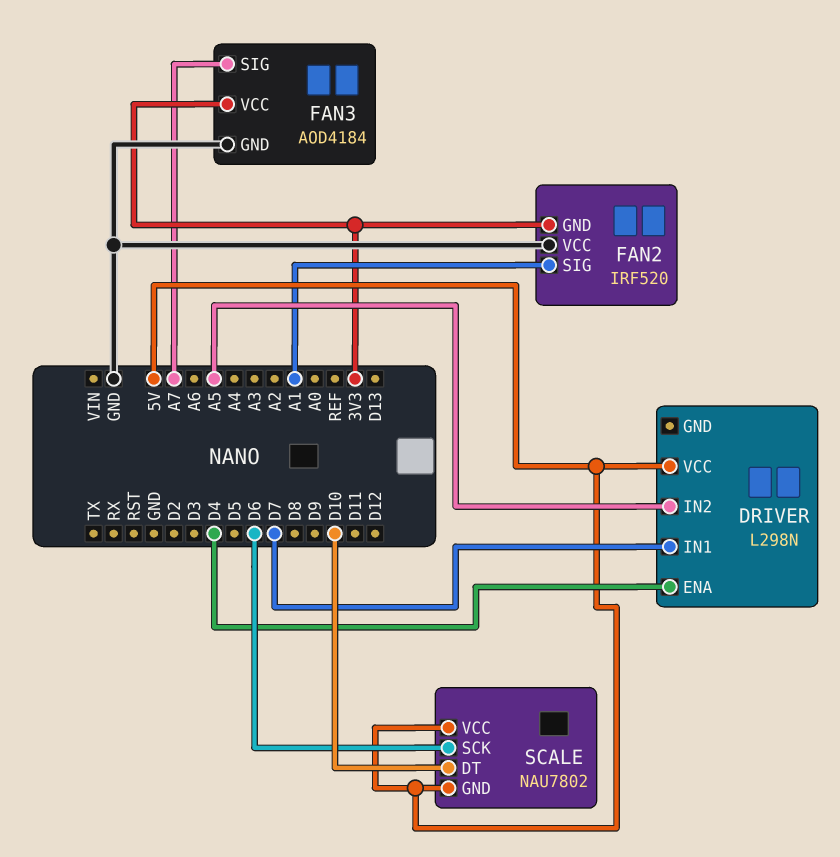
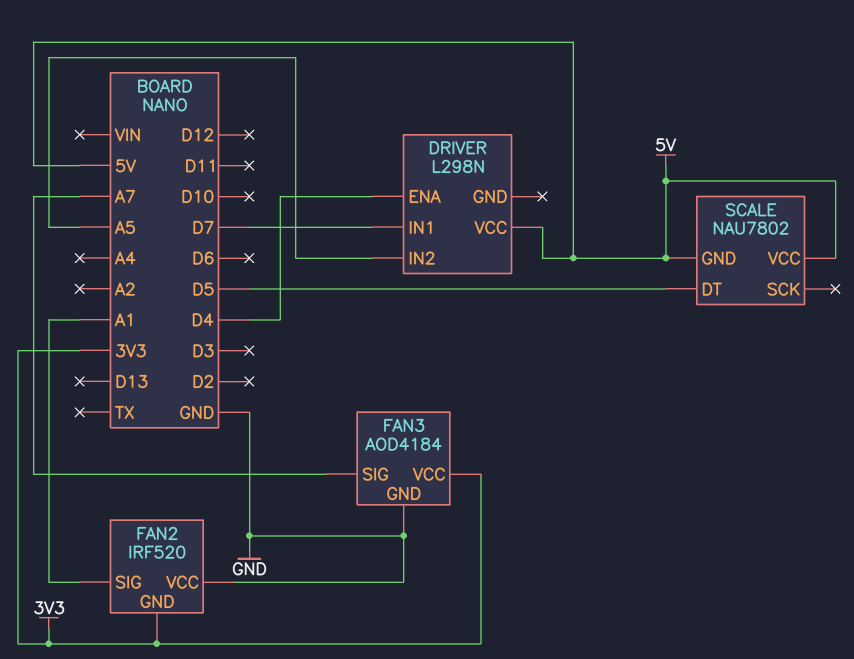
SCALE pin DT: D10 -> D5
SCALE pin SCK: D6 -> none

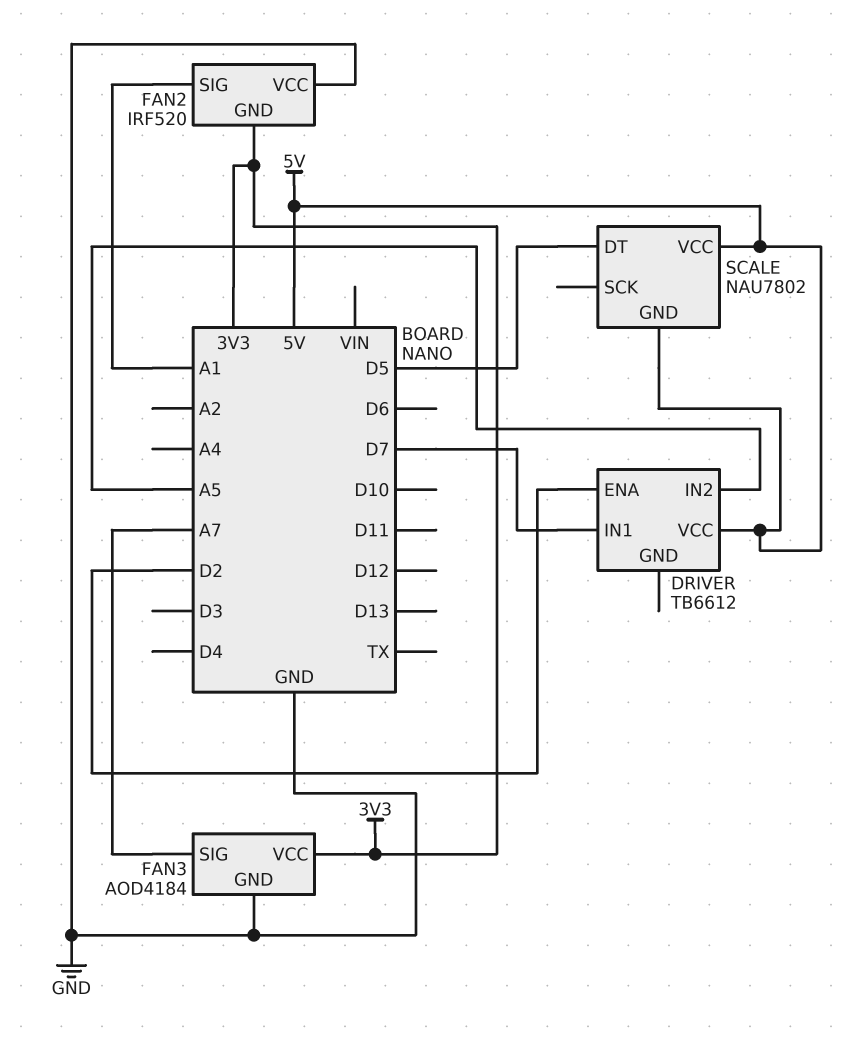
DRIVER: L298N -> TB6612
DRIVER pin ENA: D4 -> D2

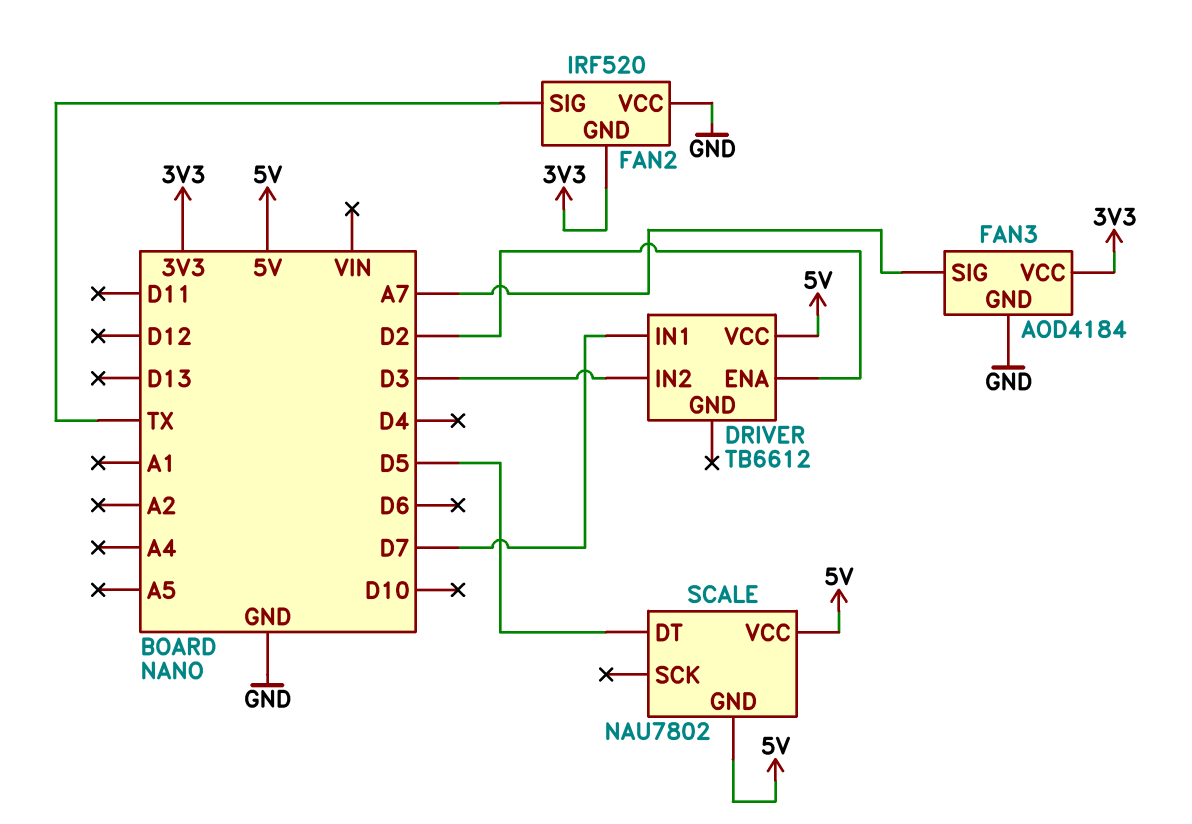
DRIVER pin IN2: A5 -> D3
FAN2 pin SIG: A1 -> TX

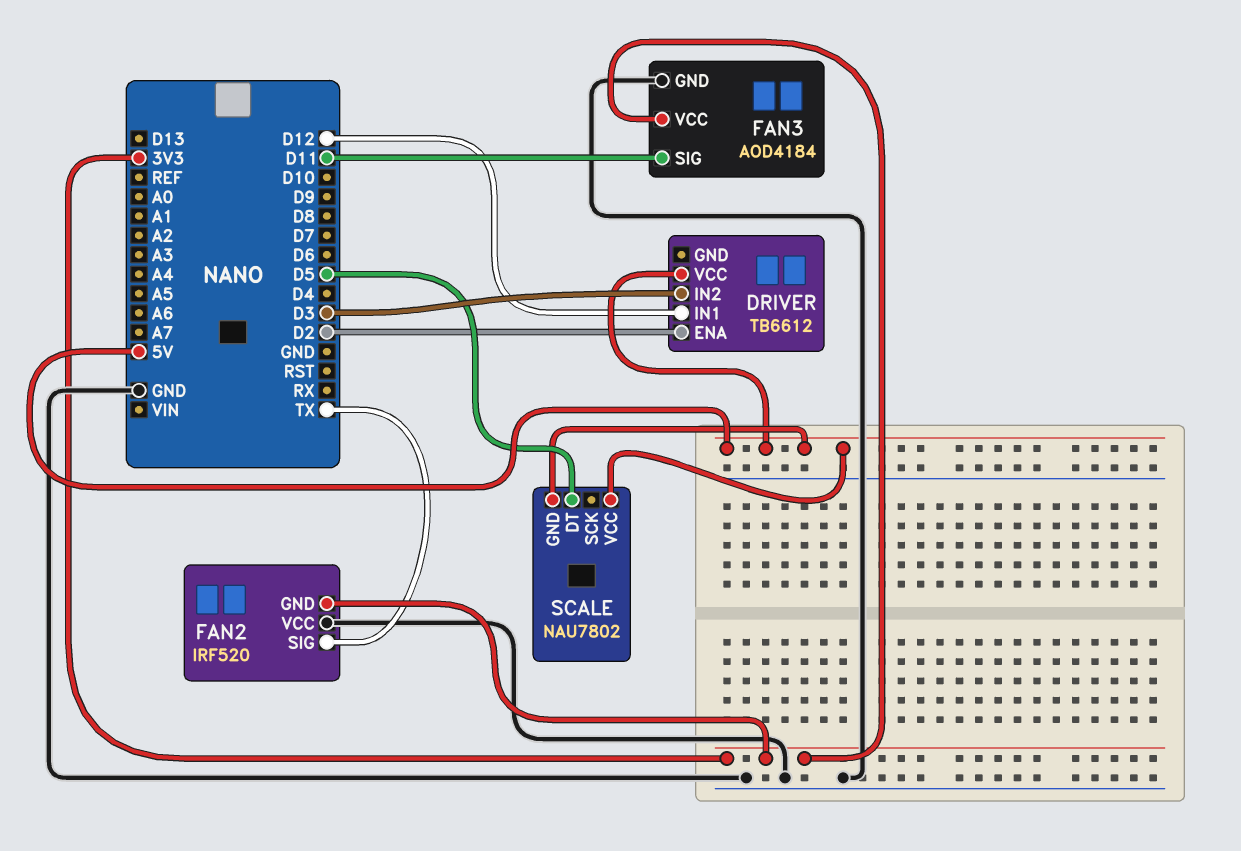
DRIVER pin IN1: D7 -> D12
FAN3 pin SIG: A7 -> D11

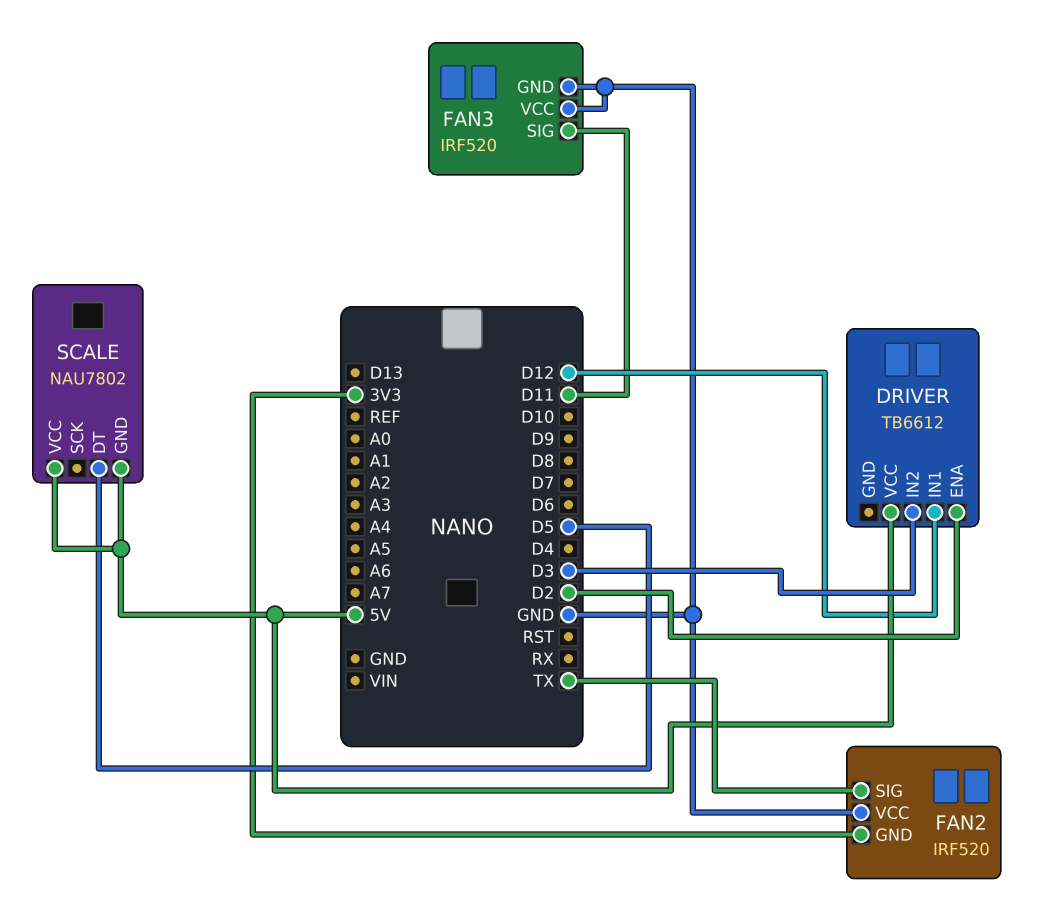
FAN3: AOD4184 -> IRF520
FAN3 pin VCC: 3V3 -> GND

